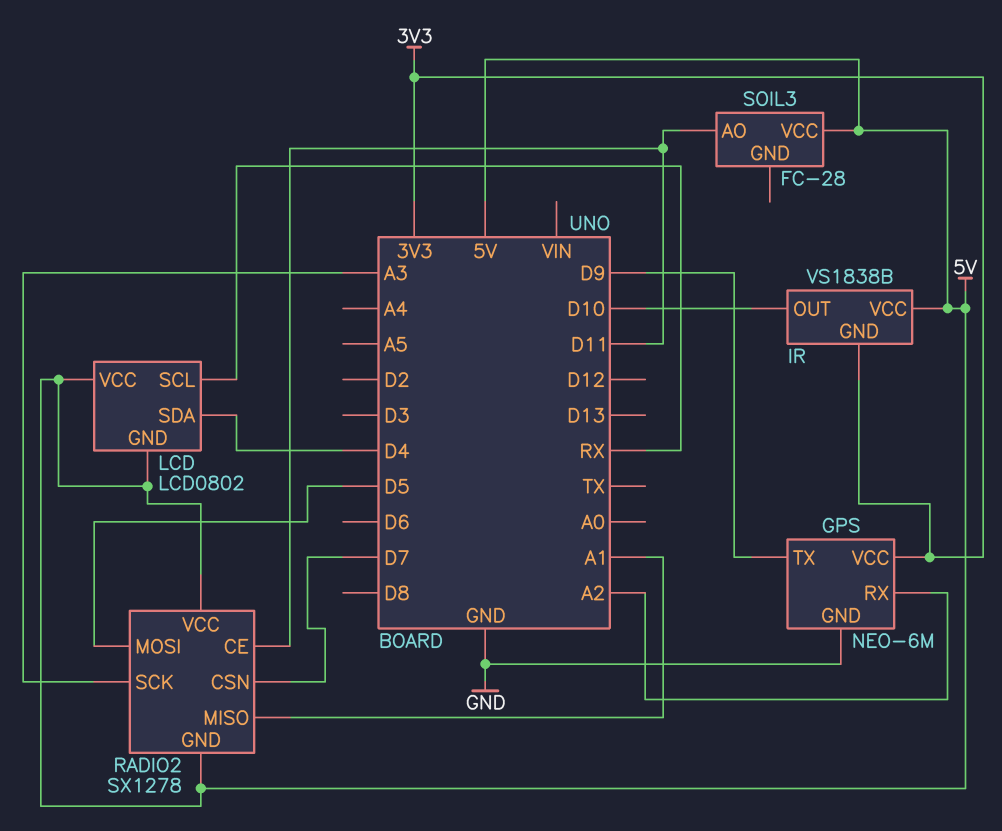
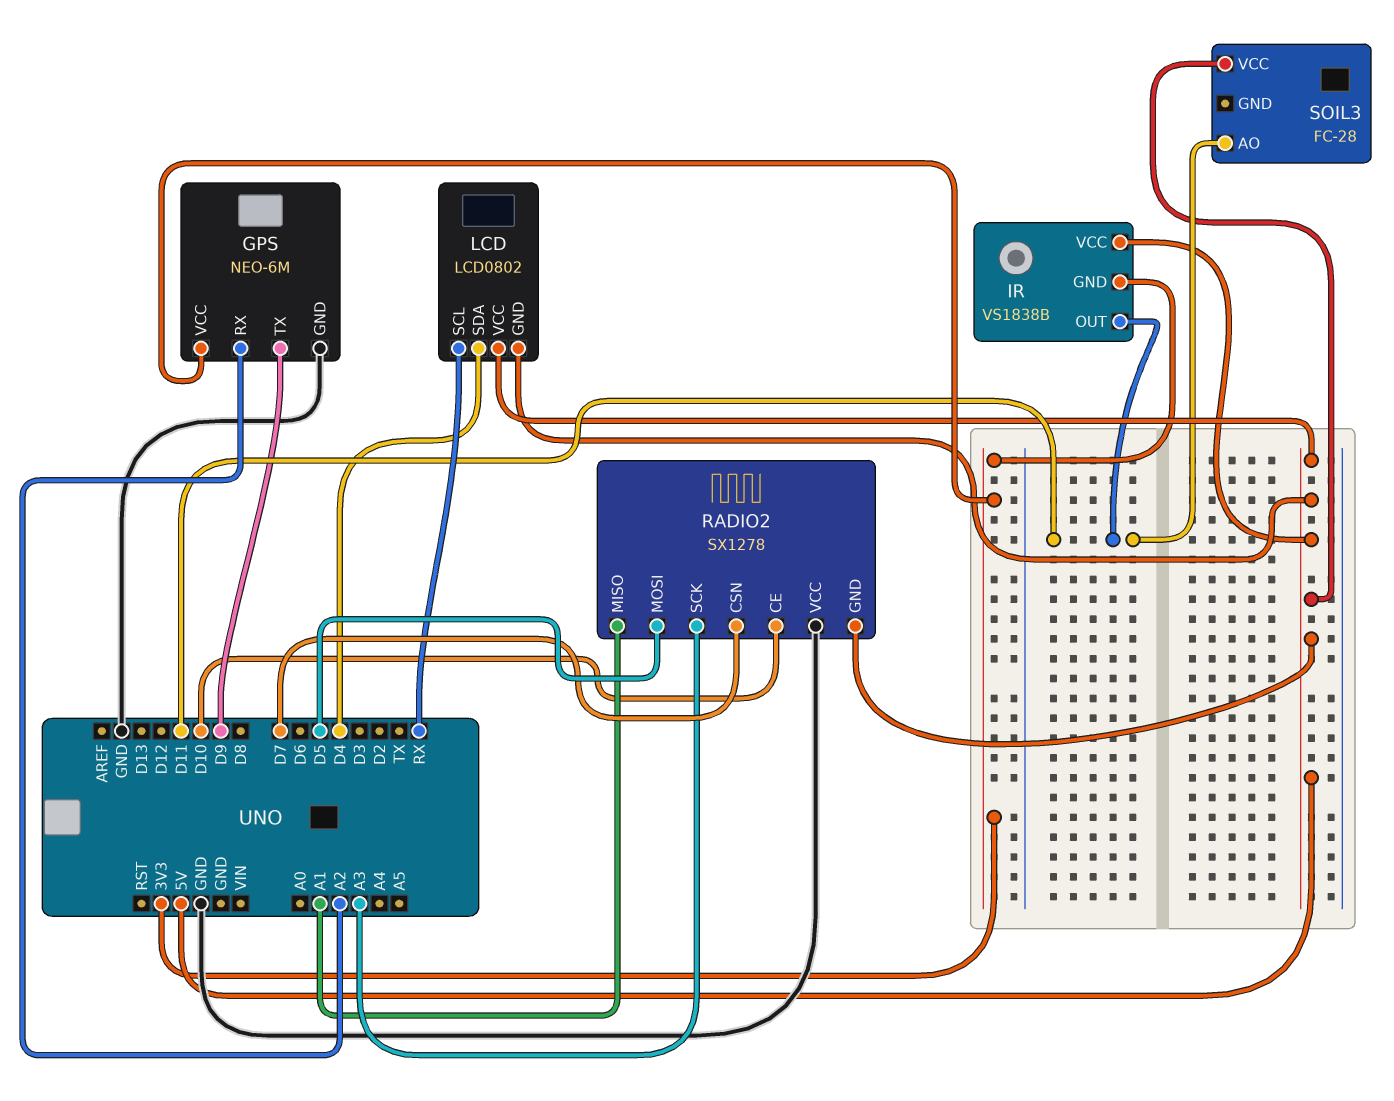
IR pin OUT: D10 -> D11
RADIO2 pin CE: D11 -> D10
RADIO2 pin VCC: 5V -> GND

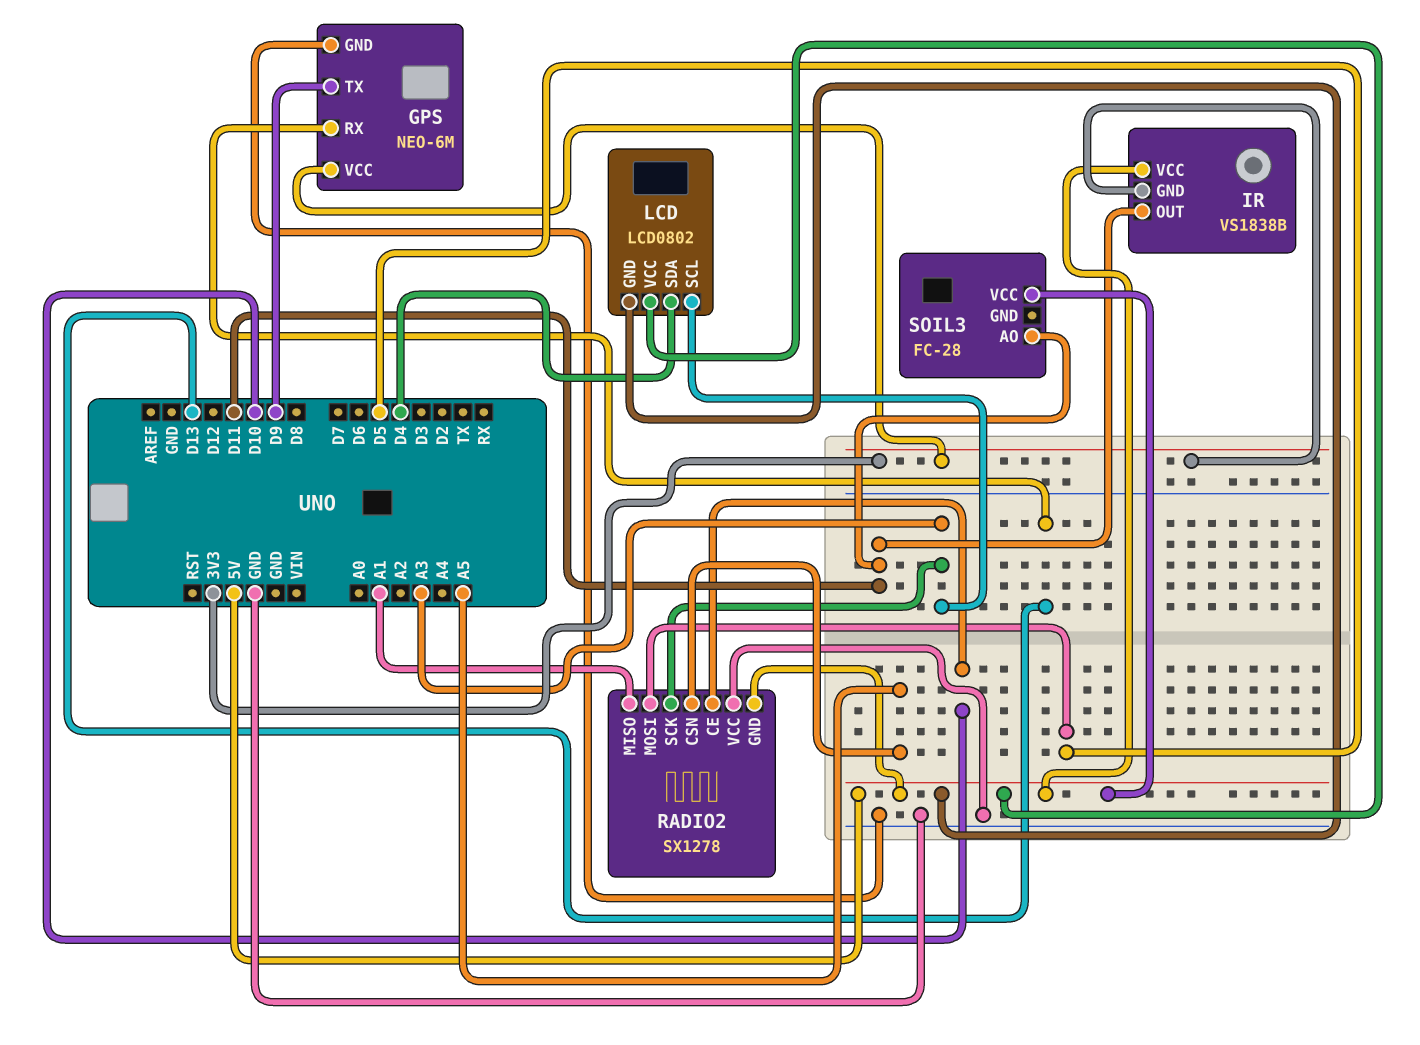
GPS pin RX: A2 -> D13
LCD pin SCL: RX -> A3
RADIO2 pin CSN: D7 -> A5

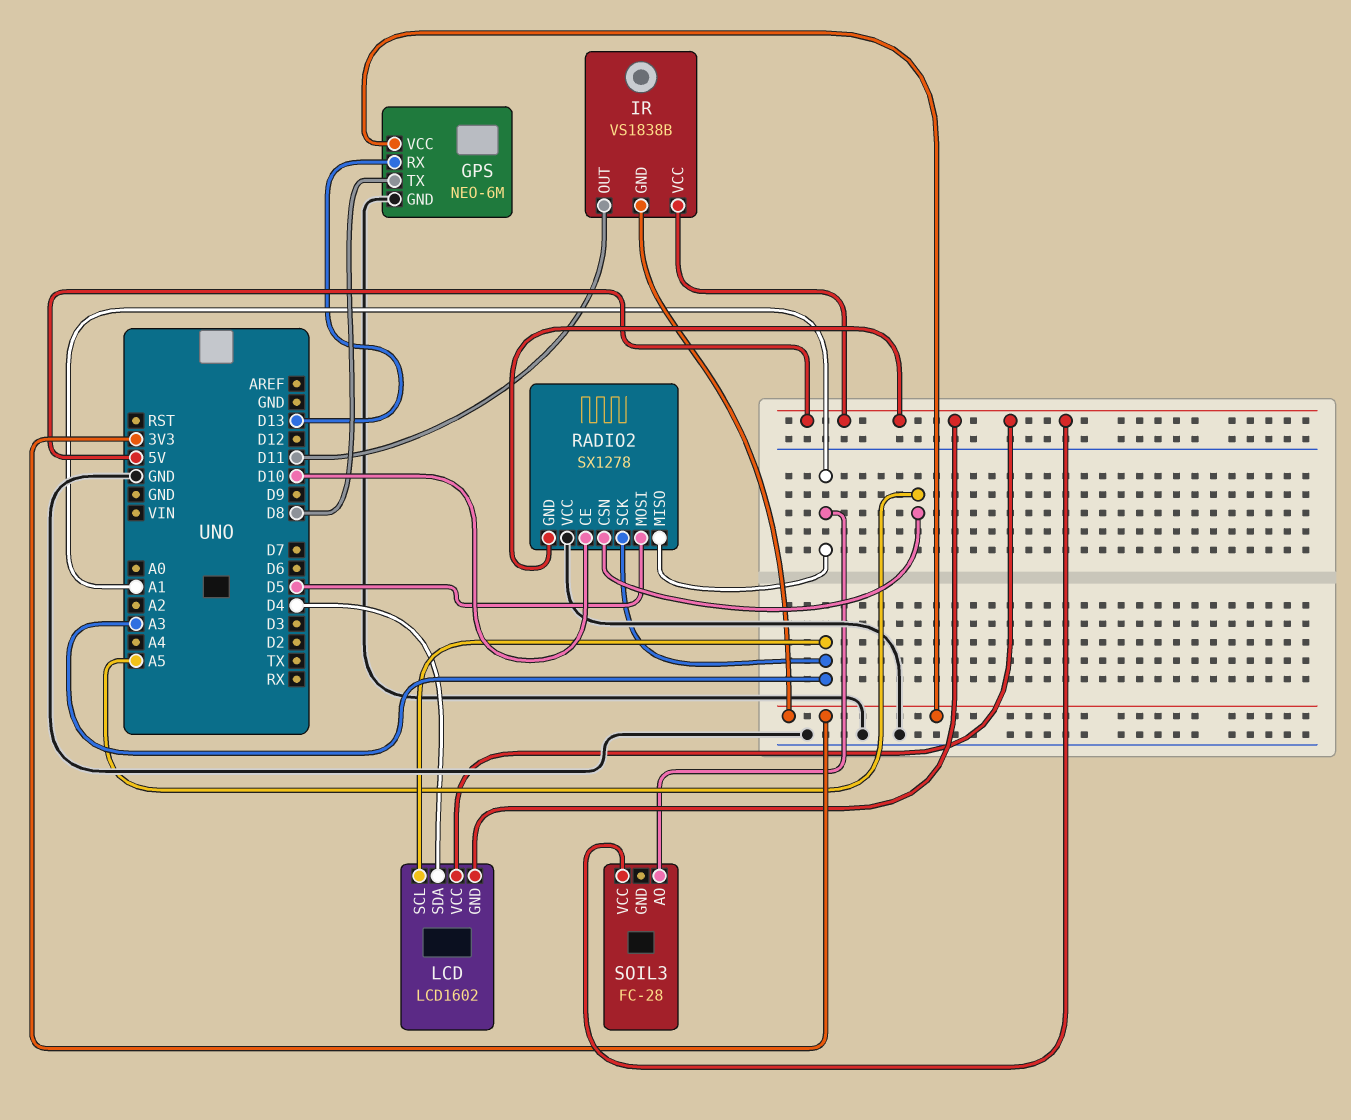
GPS pin TX: D9 -> D8
LCD: LCD0802 -> LCD1602
SOIL3 pin AO: D11 -> A1

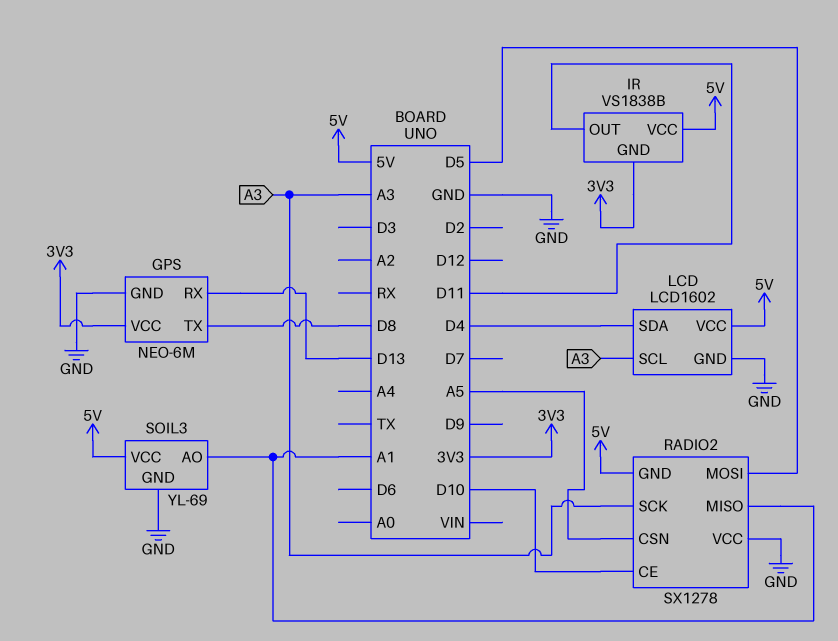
LCD pin GND: 5V -> GND
SOIL3: FC-28 -> YL-69
SOIL3 pin GND: none -> GND

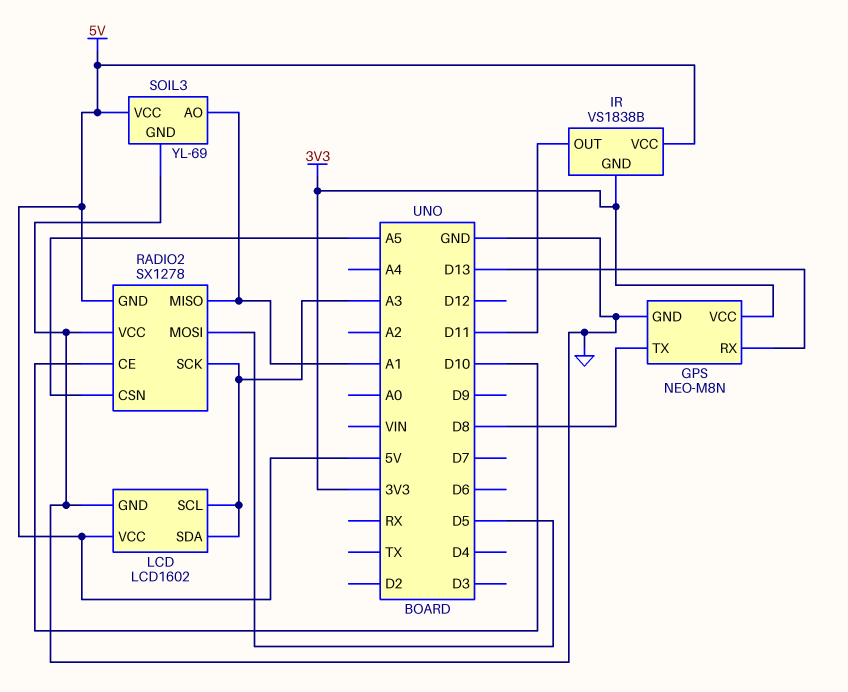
GPS: NEO-6M -> NEO-M8N
LCD pin SDA: D4 -> A3

